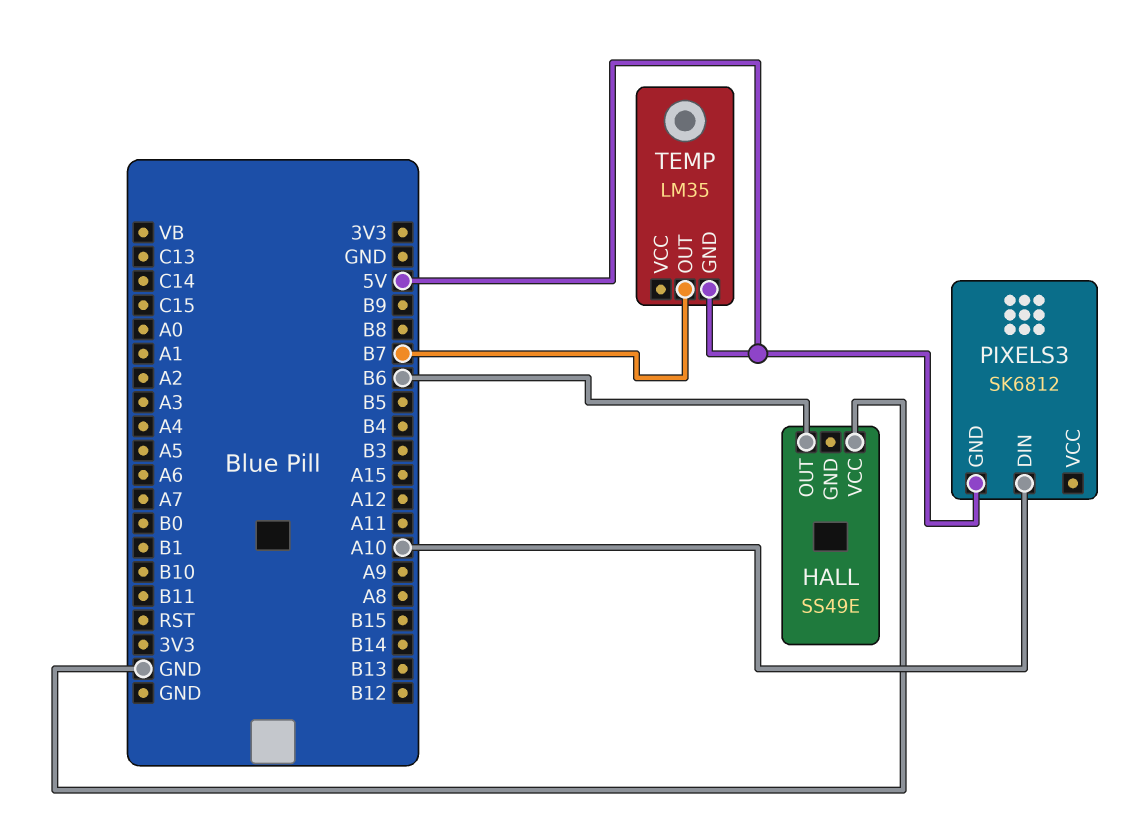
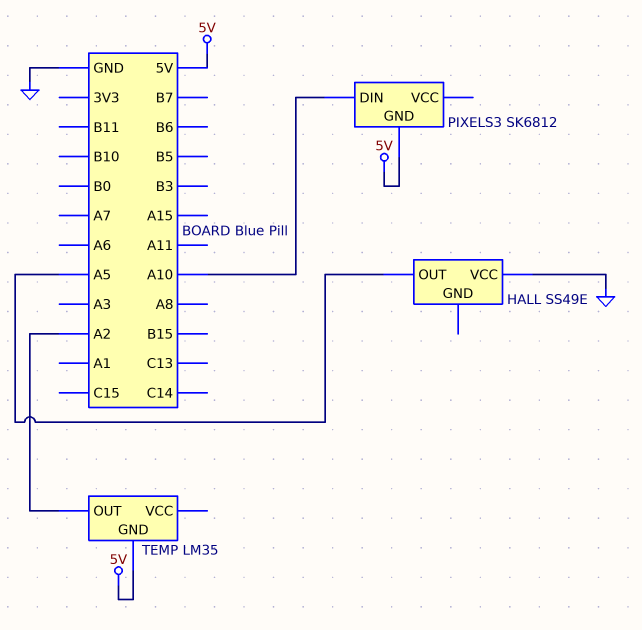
HALL pin OUT: B6 -> A5
TEMP pin OUT: B7 -> A2

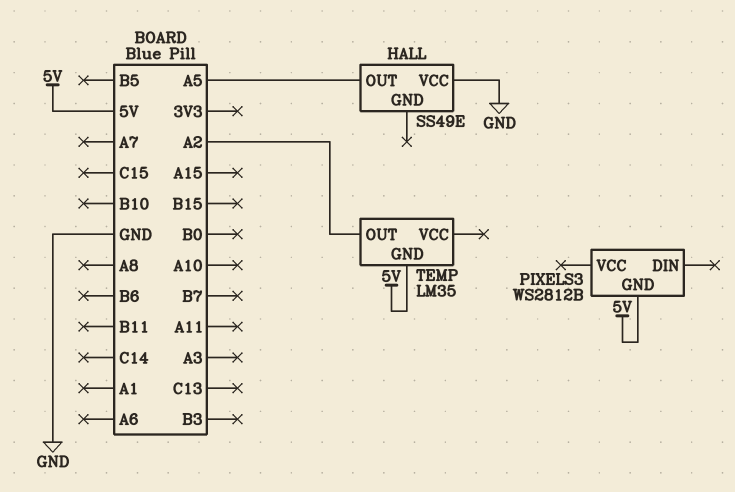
PIXELS3: SK6812 -> WS2812B
PIXELS3 pin DIN: A10 -> none

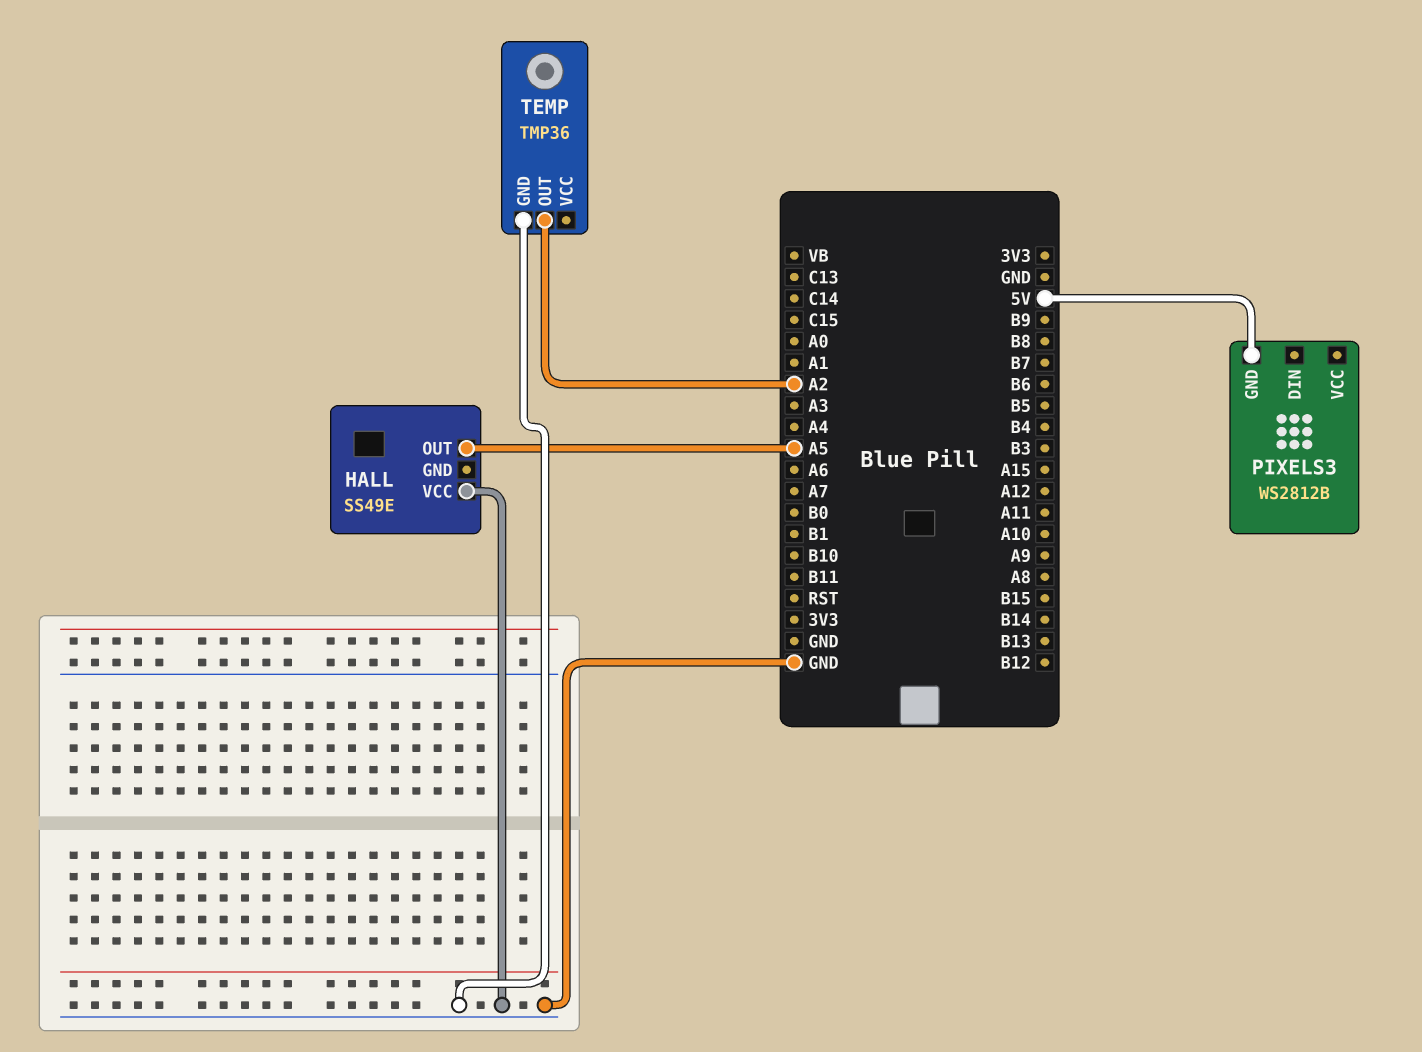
TEMP: LM35 -> TMP36
TEMP pin GND: 5V -> GND

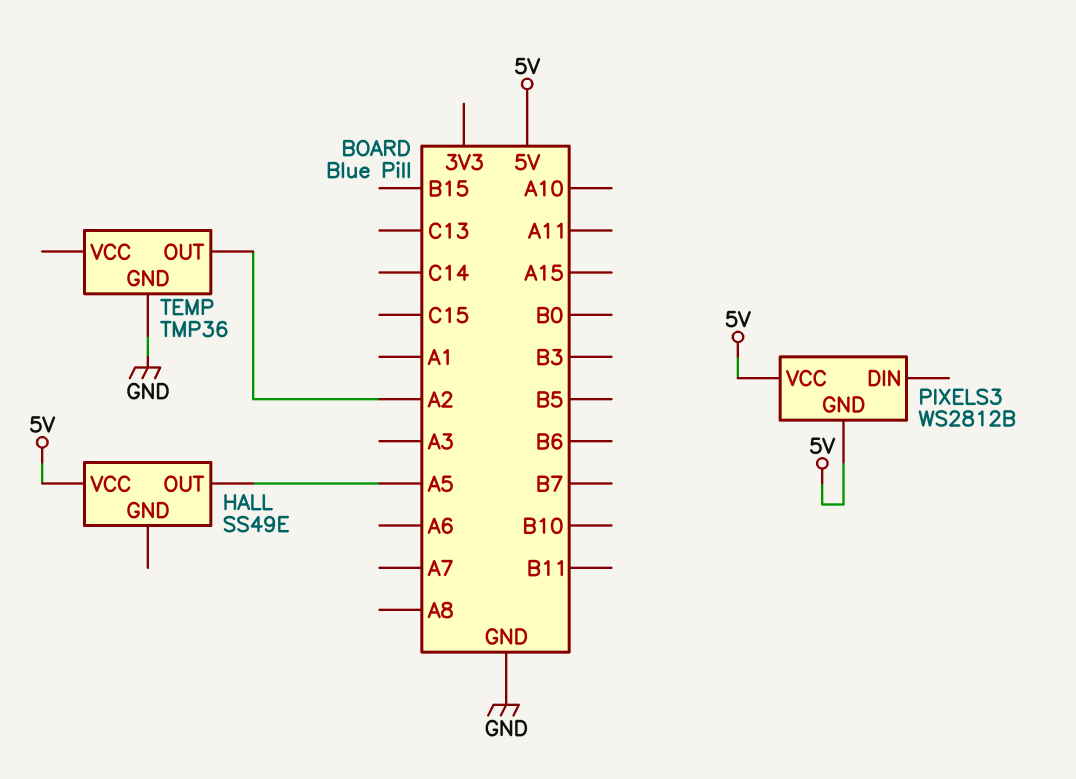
HALL pin VCC: GND -> 5V
PIXELS3 pin VCC: none -> 5V

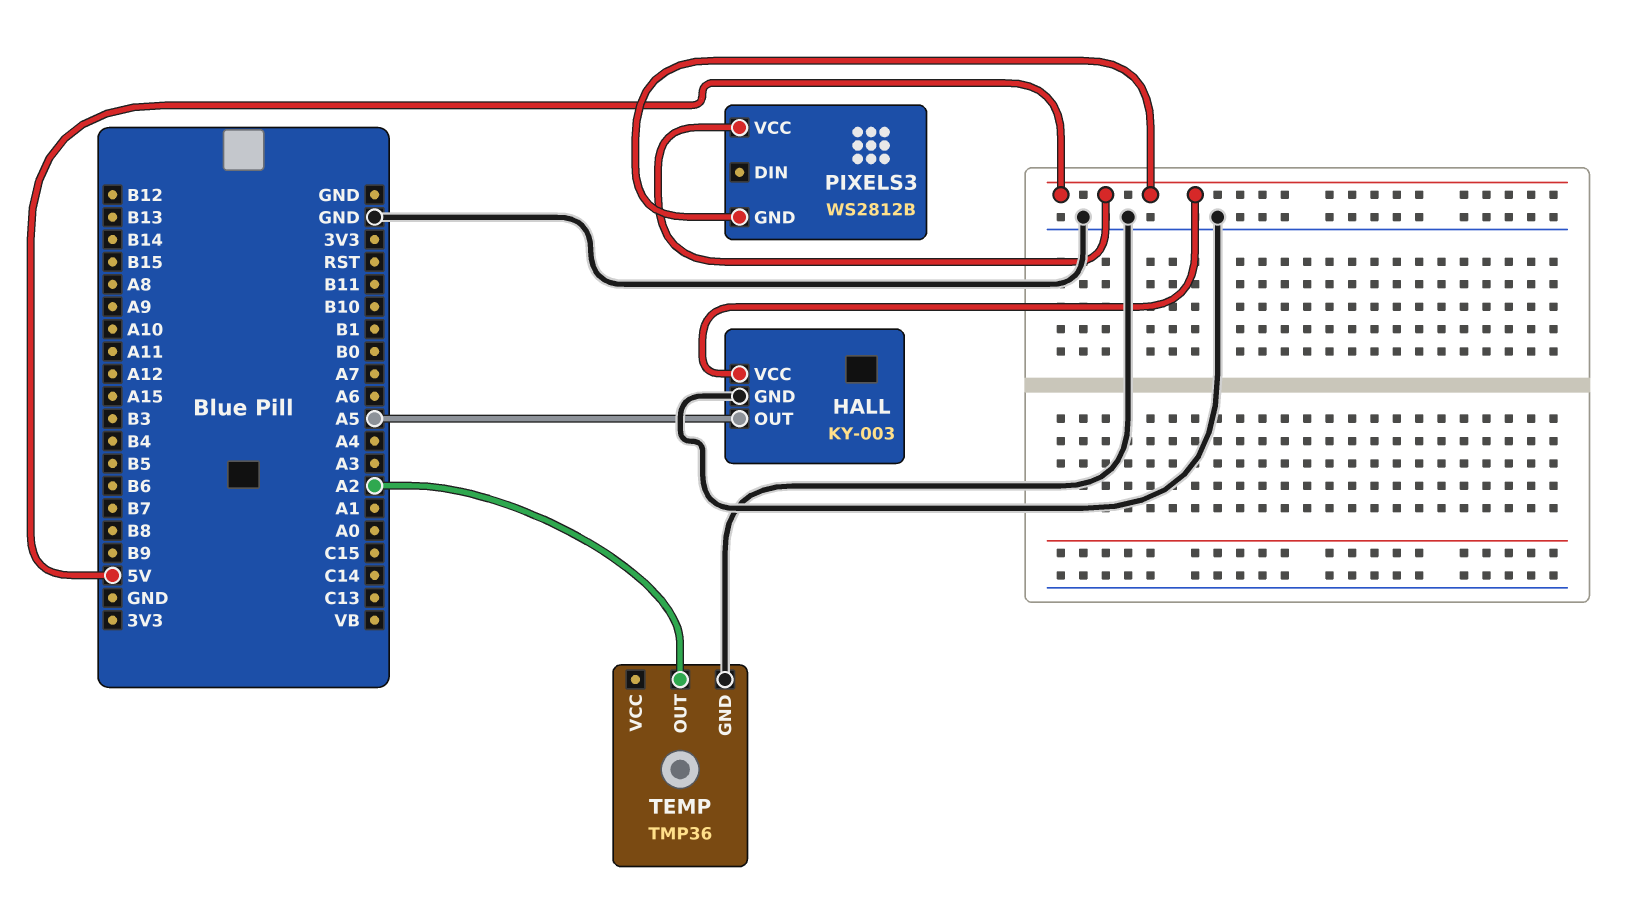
HALL: SS49E -> KY-003
HALL pin GND: none -> GND

